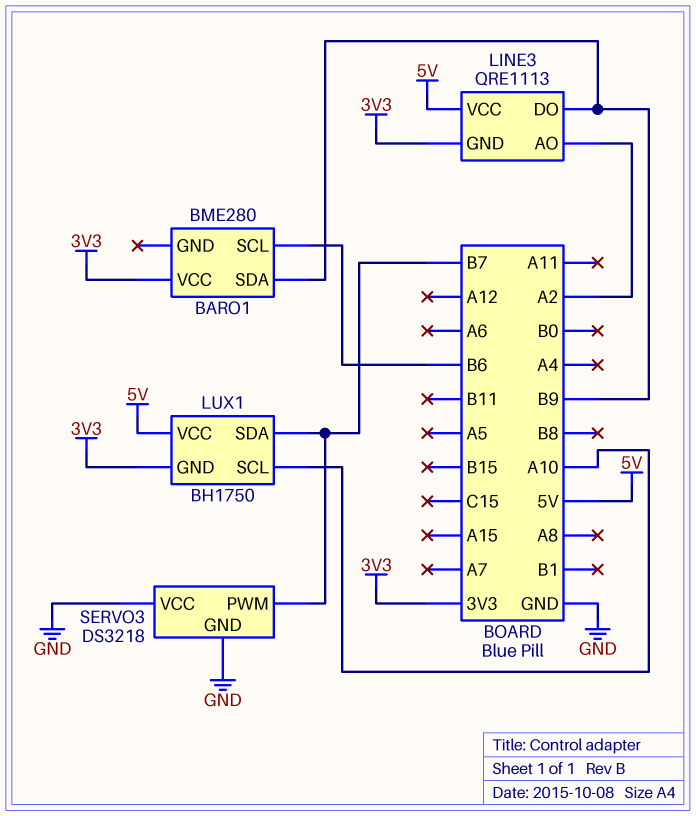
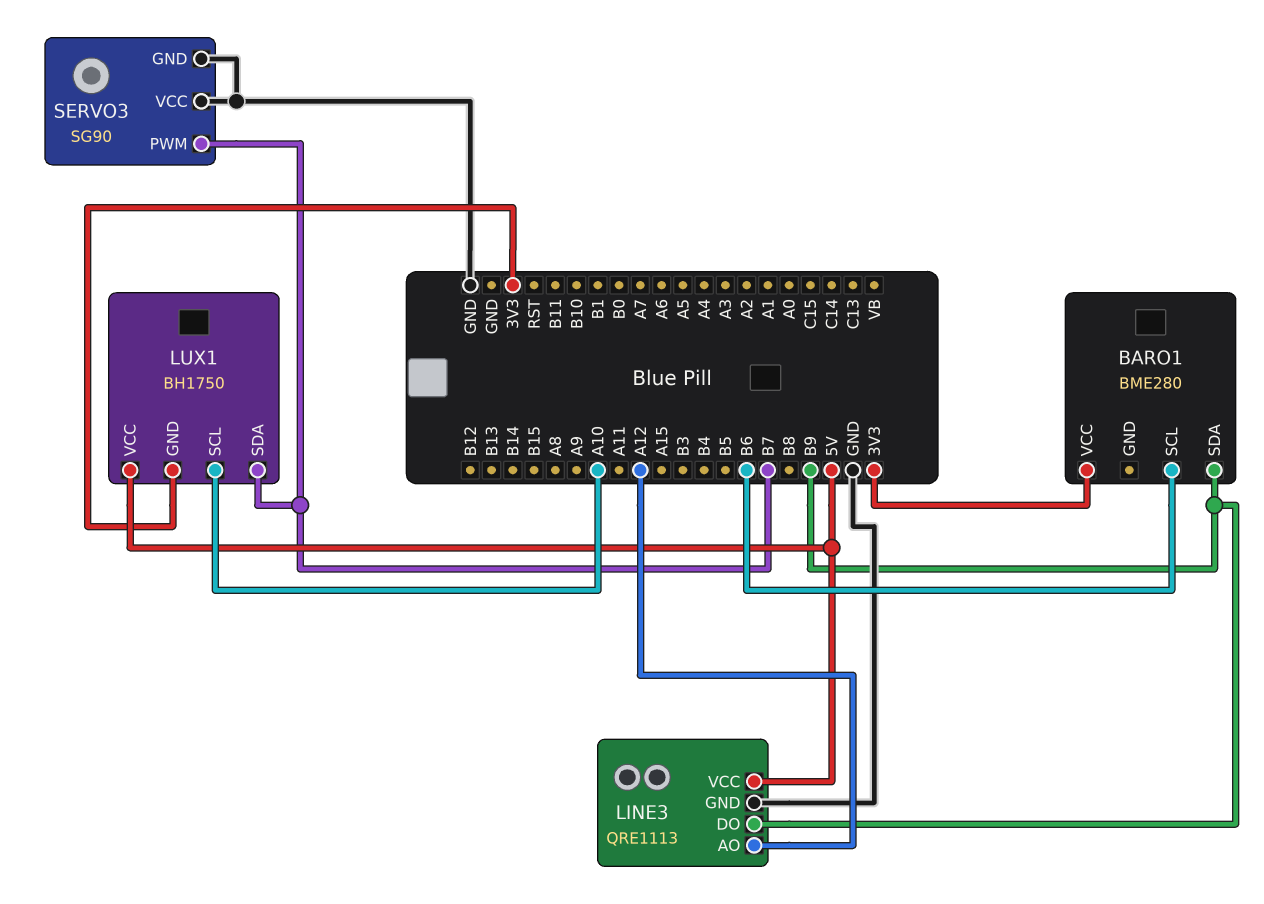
LINE3 pin AO: A2 -> A12
LINE3 pin GND: 3V3 -> GND
SERVO3: DS3218 -> SG90

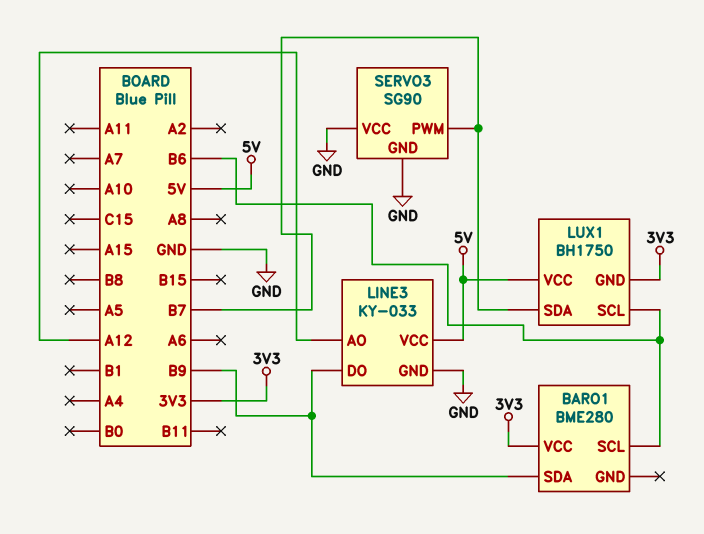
LINE3: QRE1113 -> KY-033
LUX1 pin SCL: A10 -> B6

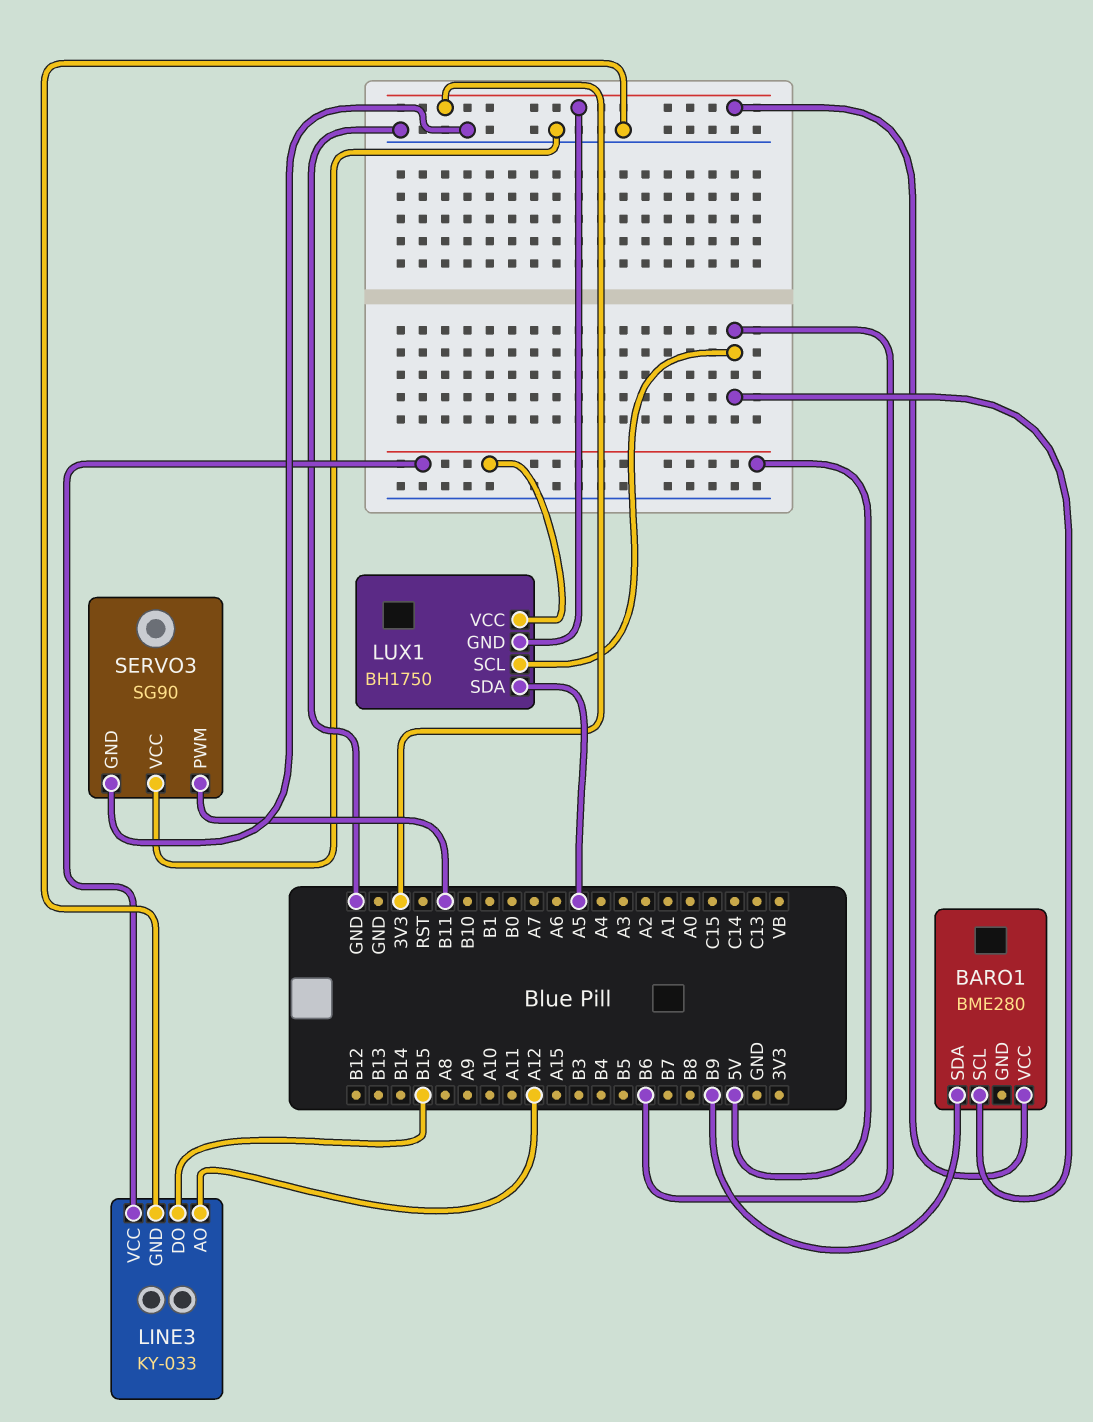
LINE3 pin DO: B9 -> B15
LUX1 pin SDA: B7 -> A5
SERVO3 pin PWM: B7 -> B11

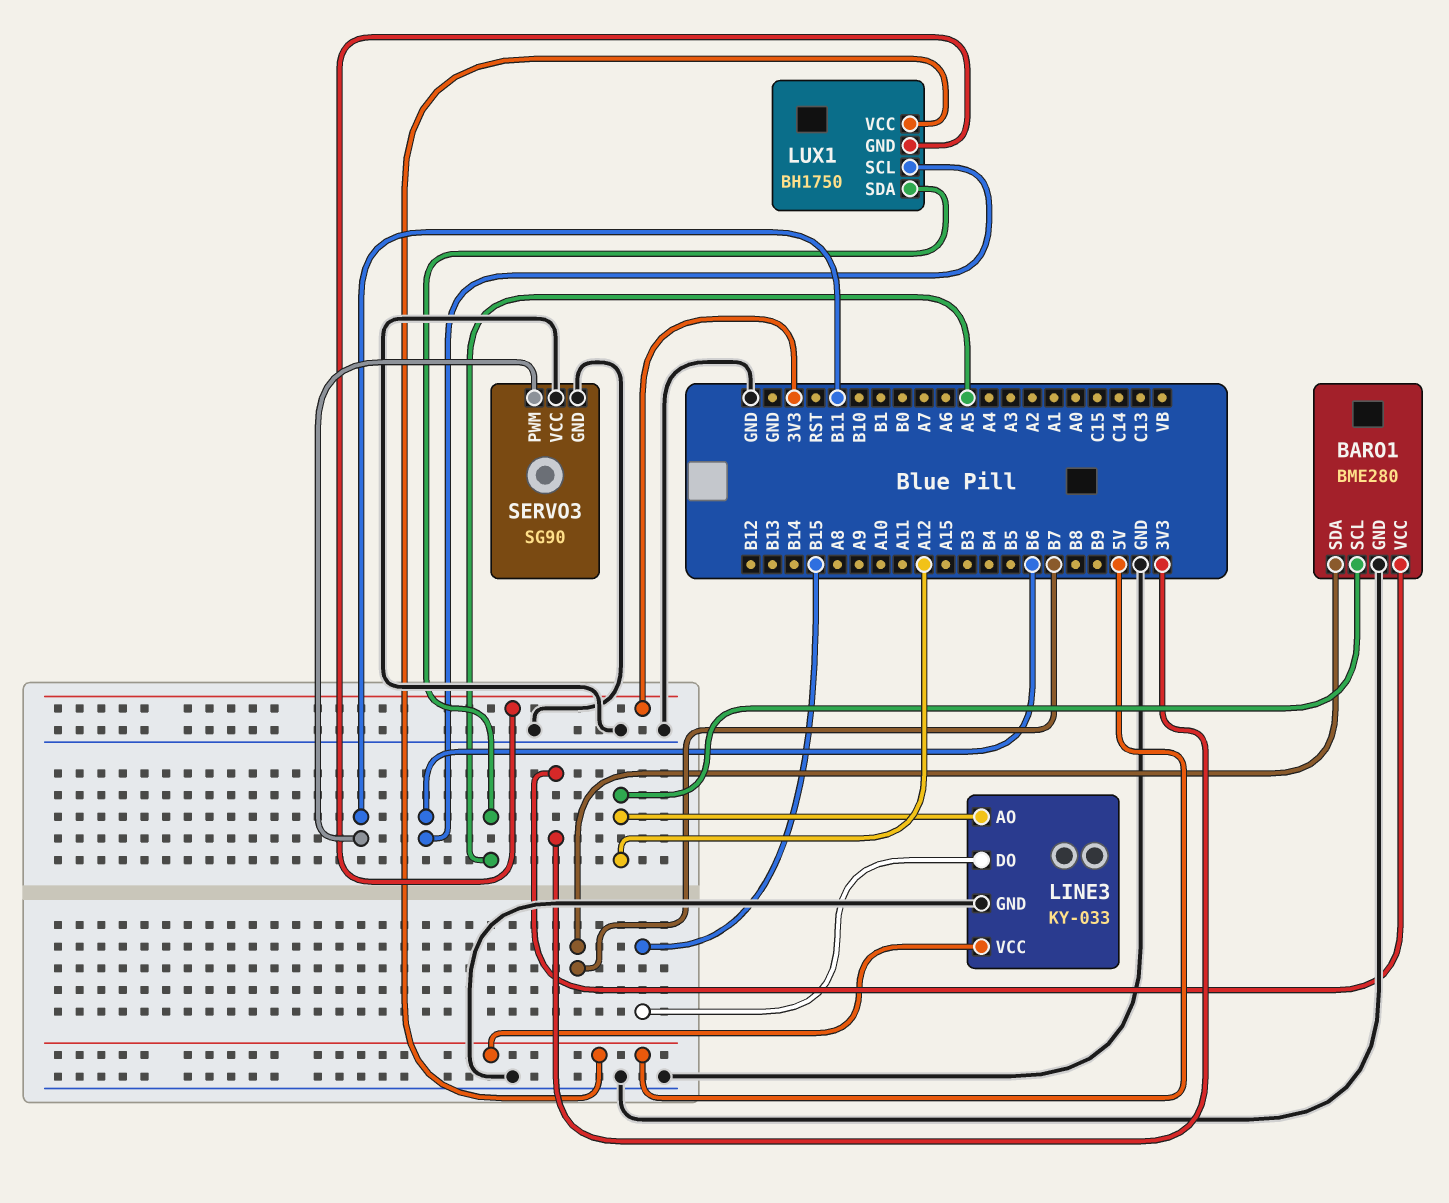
BARO1 pin GND: none -> GND
BARO1 pin SCL: B6 -> A12
BARO1 pin SDA: B9 -> B7

